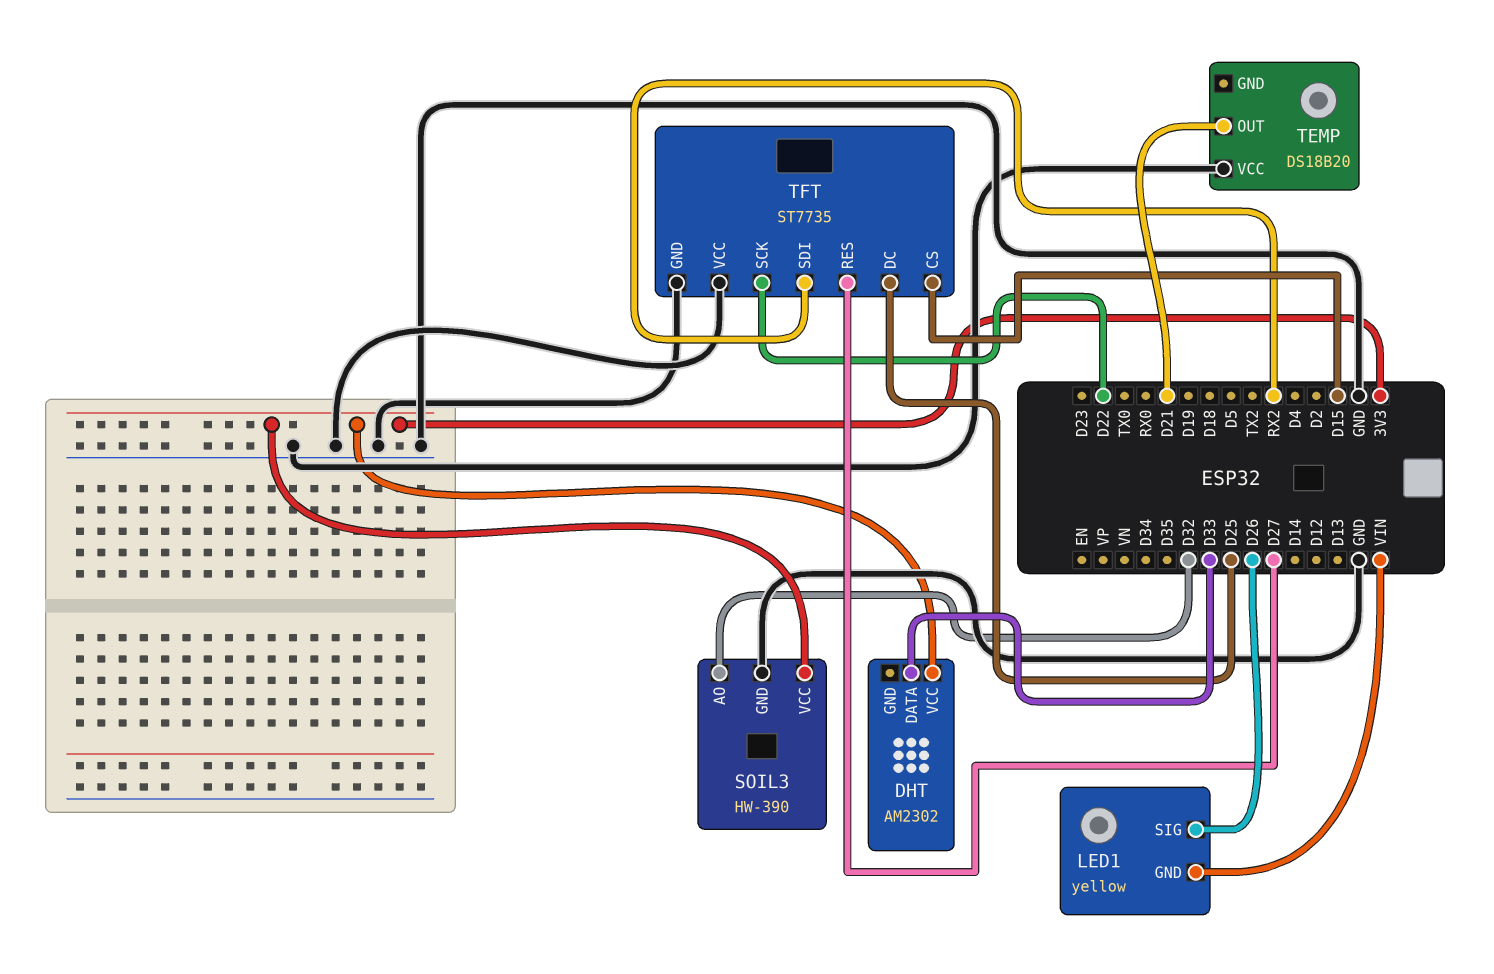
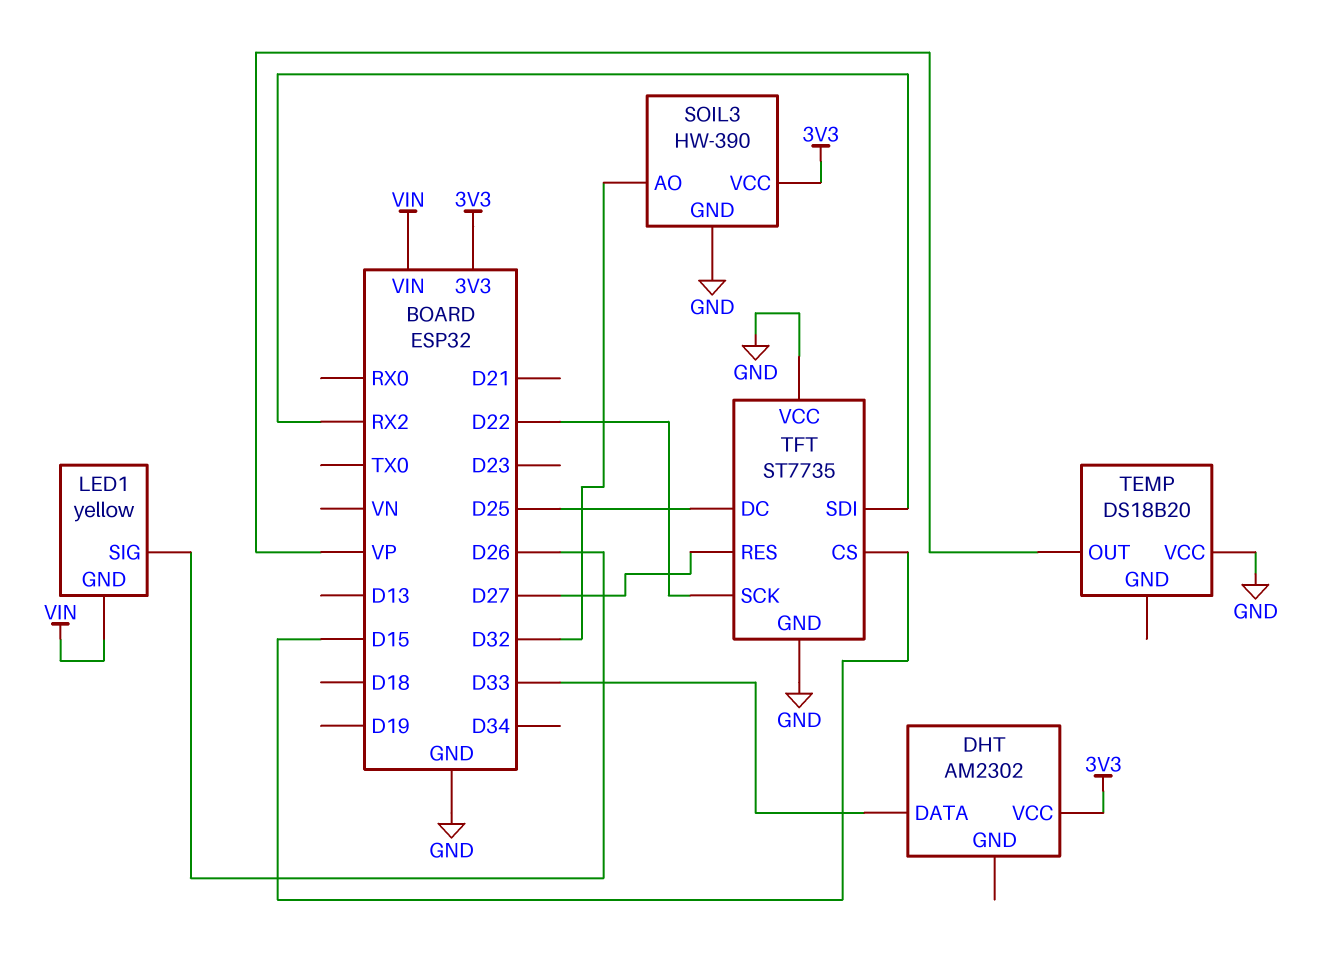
TEMP pin OUT: D21 -> VP

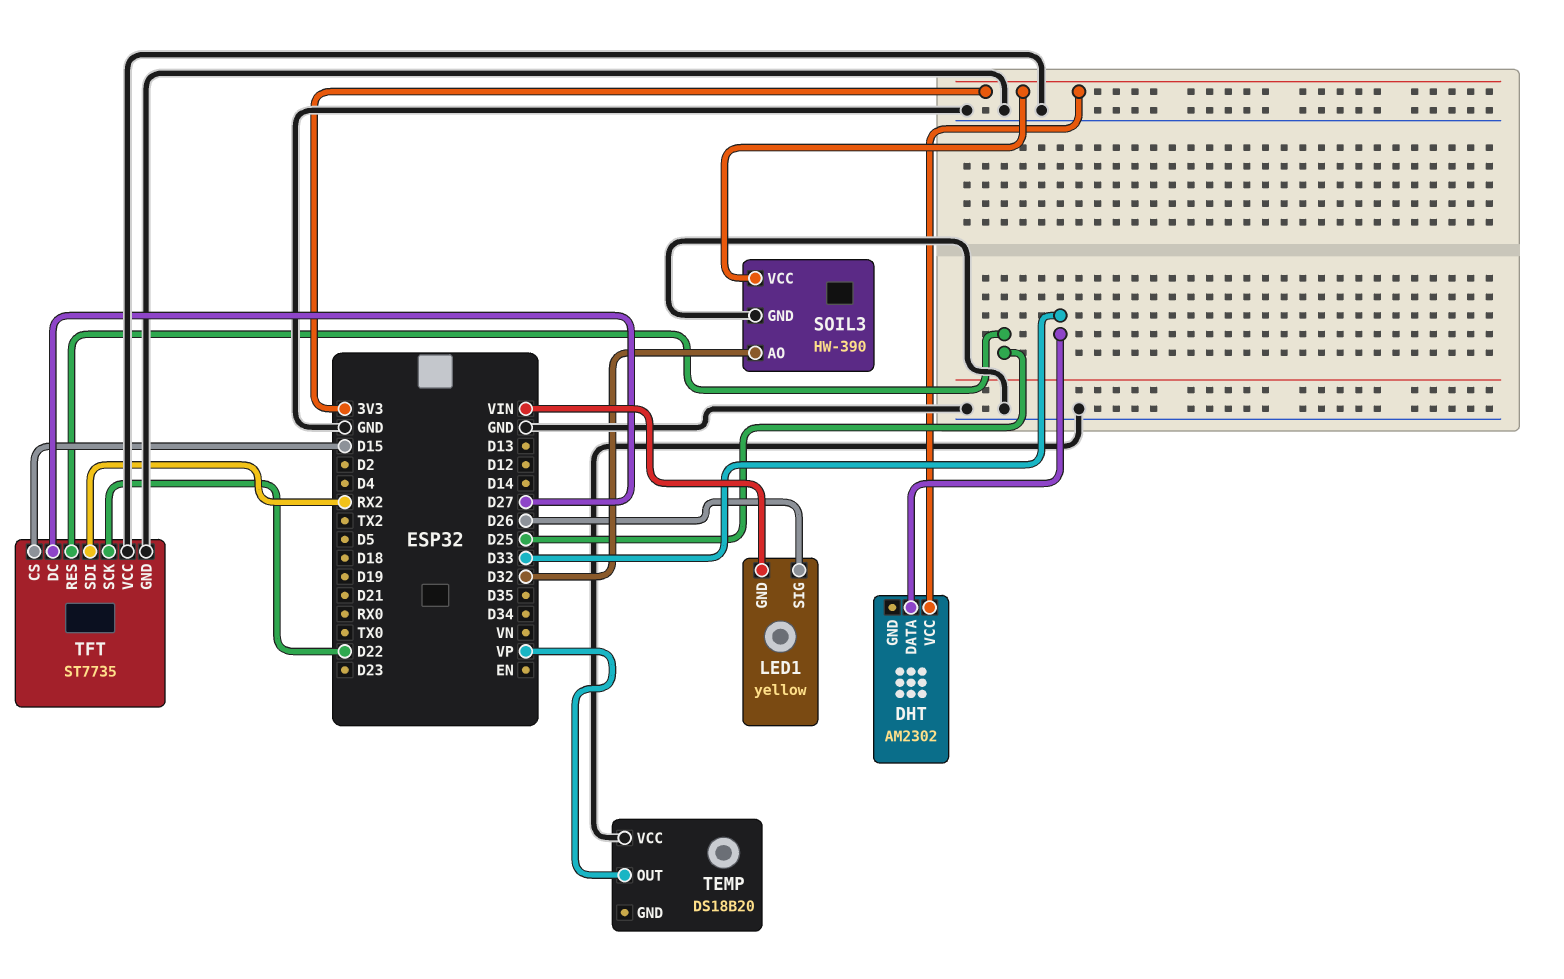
TFT pin DC: D25 -> D27
TFT pin RES: D27 -> D25

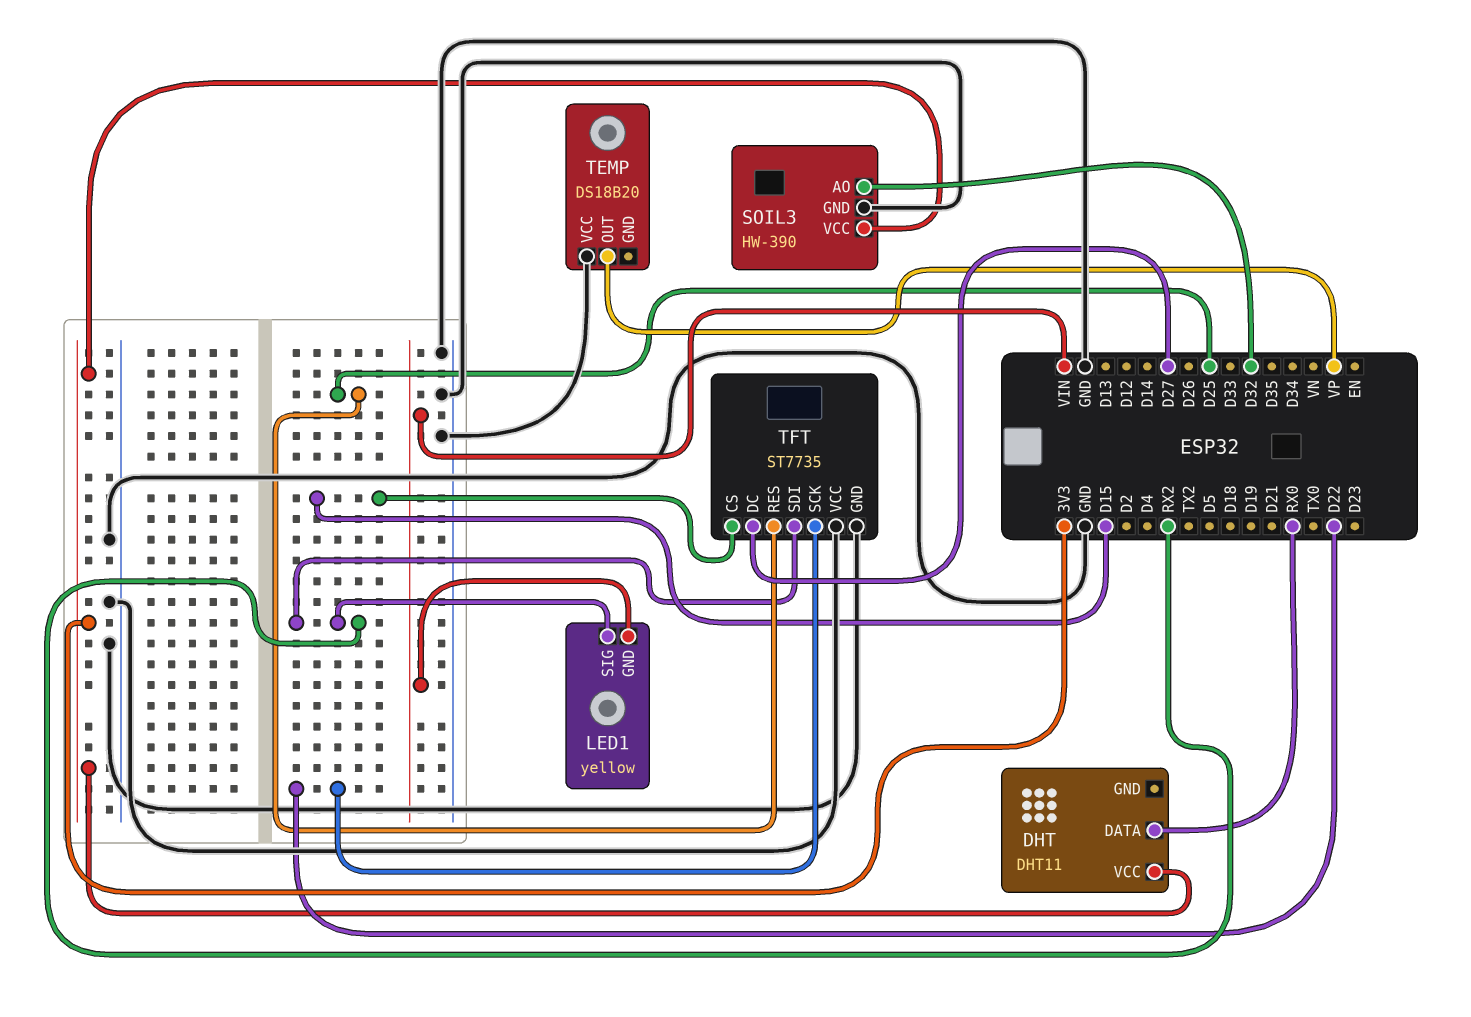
DHT: AM2302 -> DHT11
DHT pin DATA: D33 -> RX0
LED1 pin SIG: D26 -> RX2

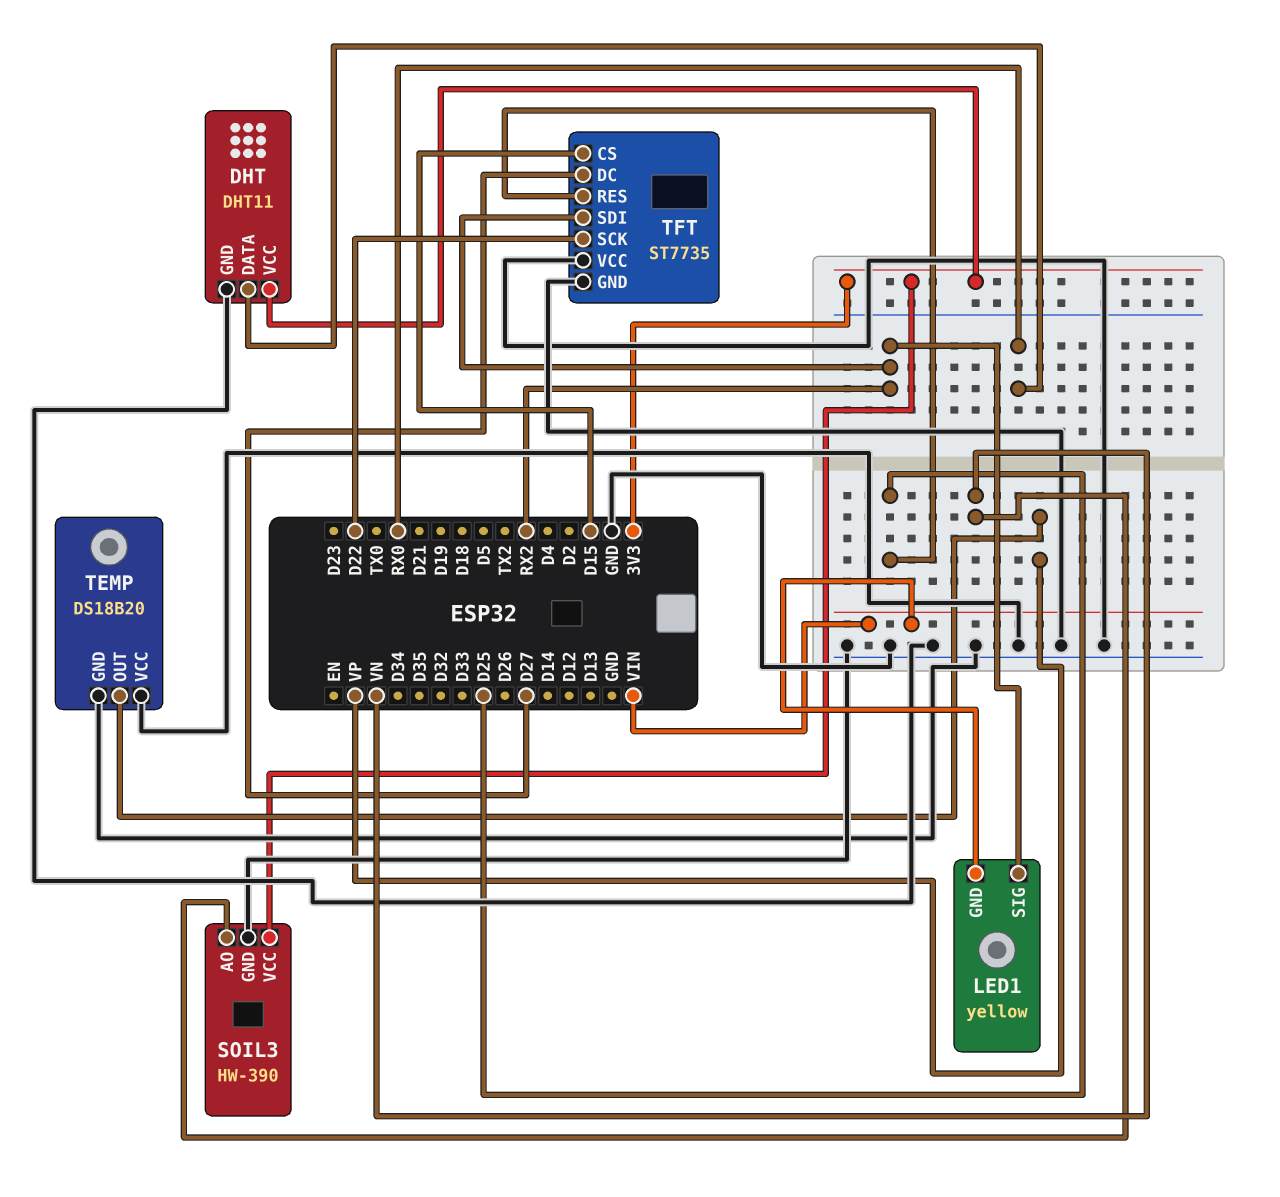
DHT pin GND: none -> GND
SOIL3 pin AO: D32 -> VN
TEMP pin GND: none -> GND

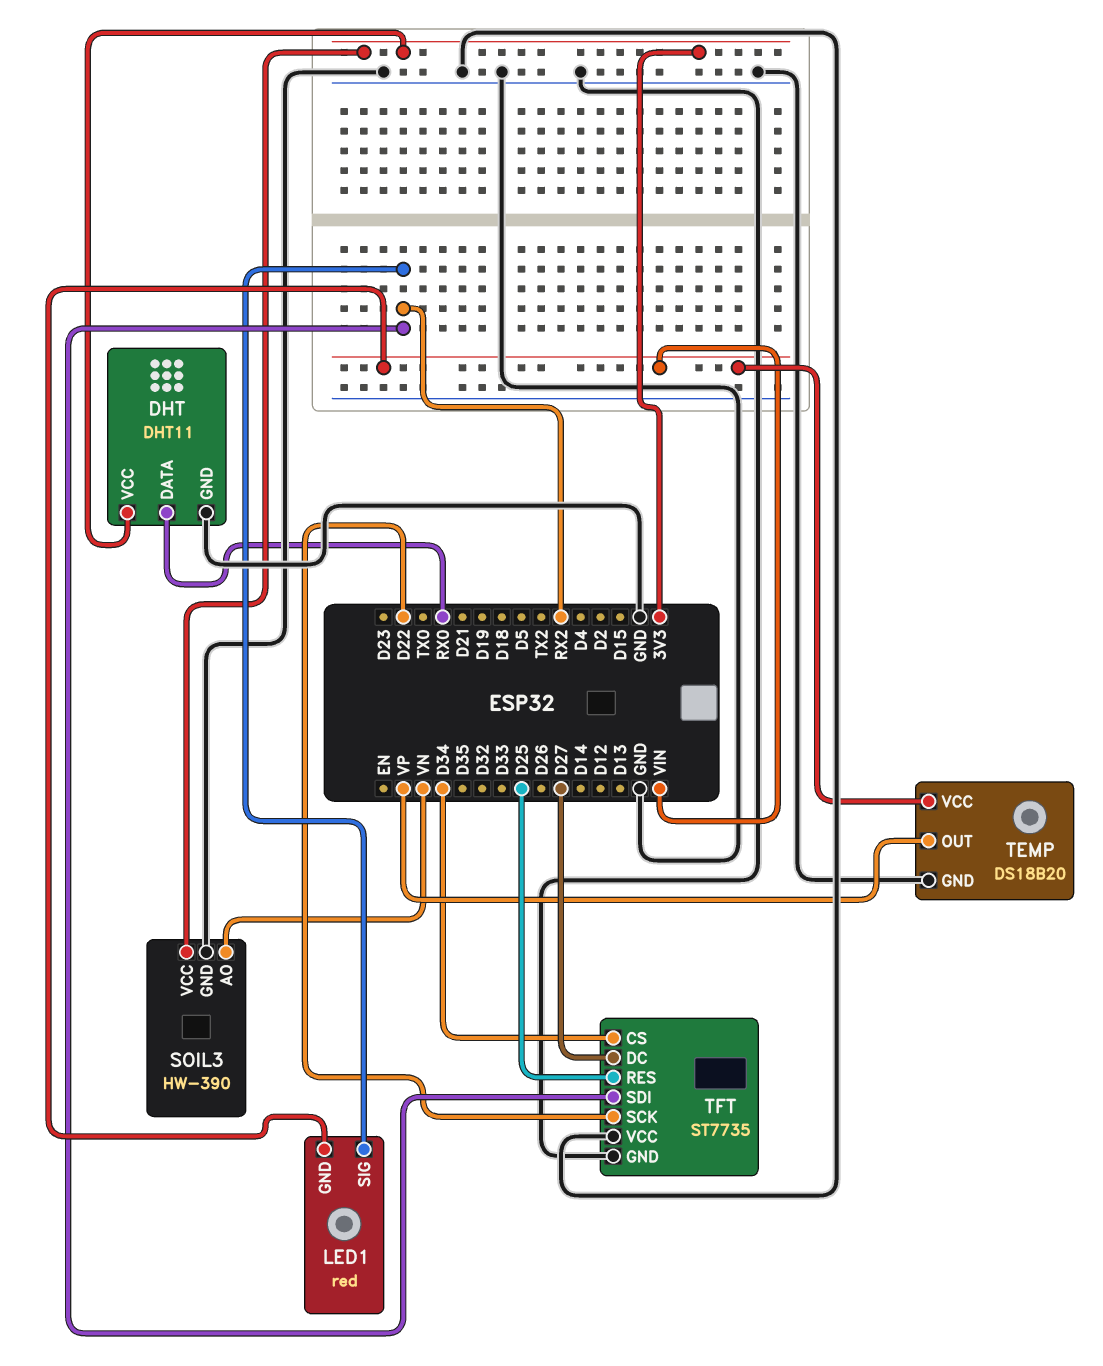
LED1: yellow -> red
TEMP pin VCC: GND -> VIN
TFT pin CS: D15 -> D34

